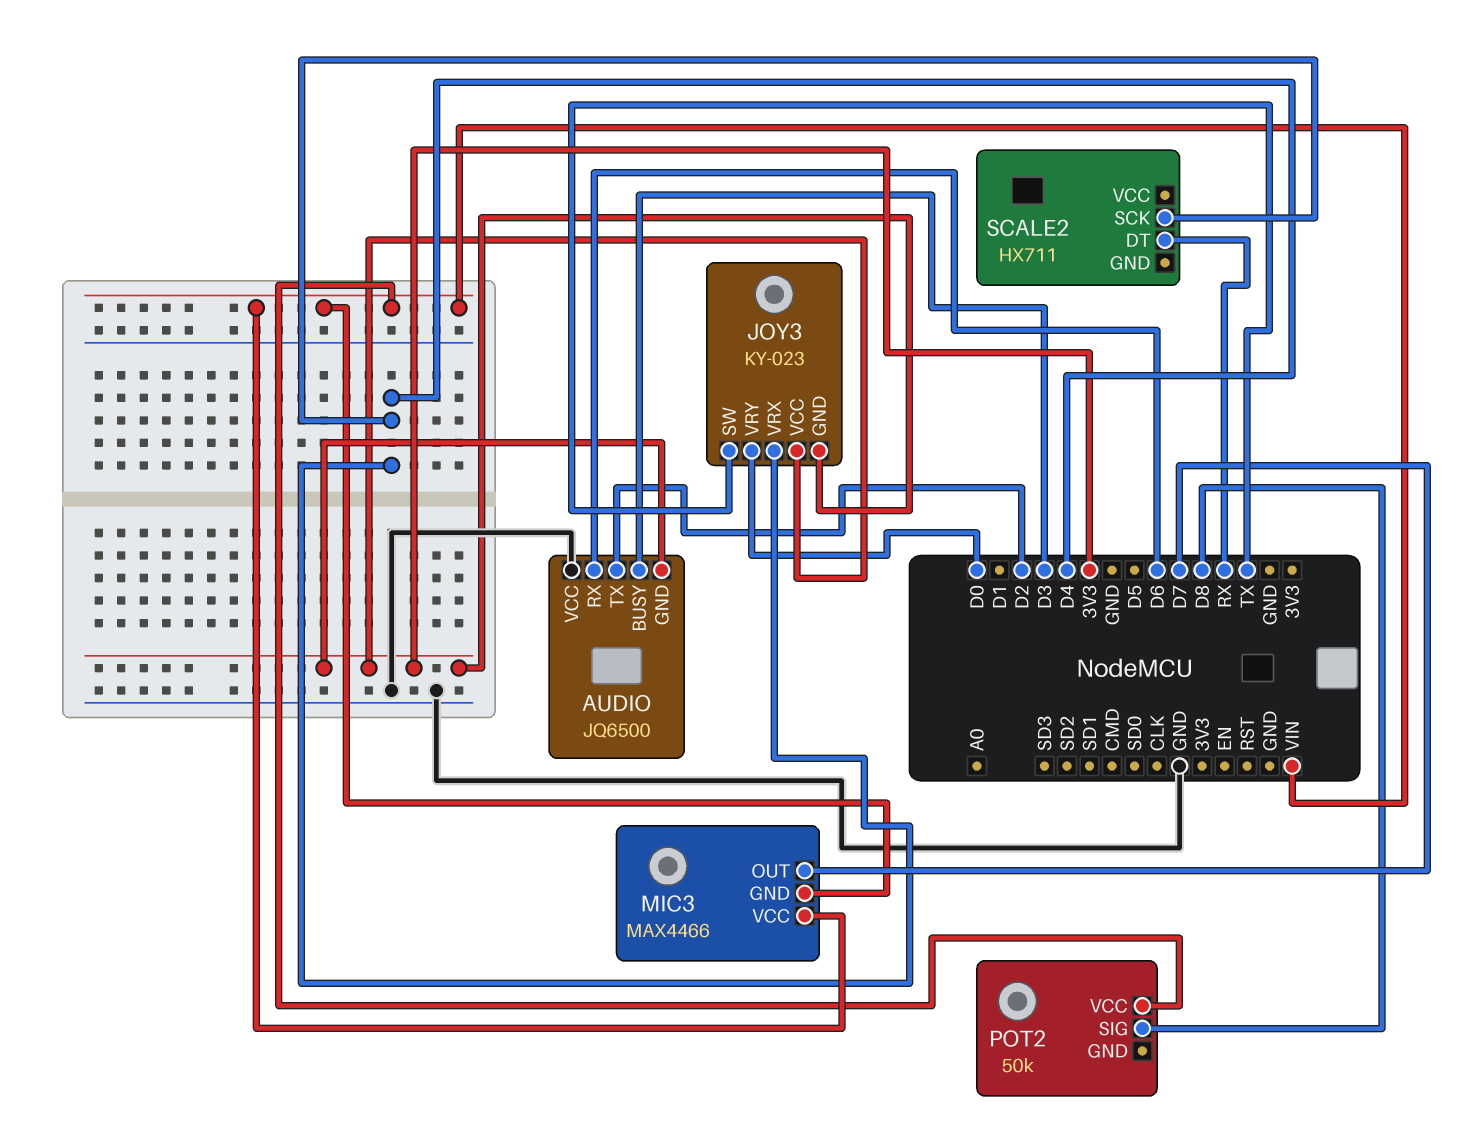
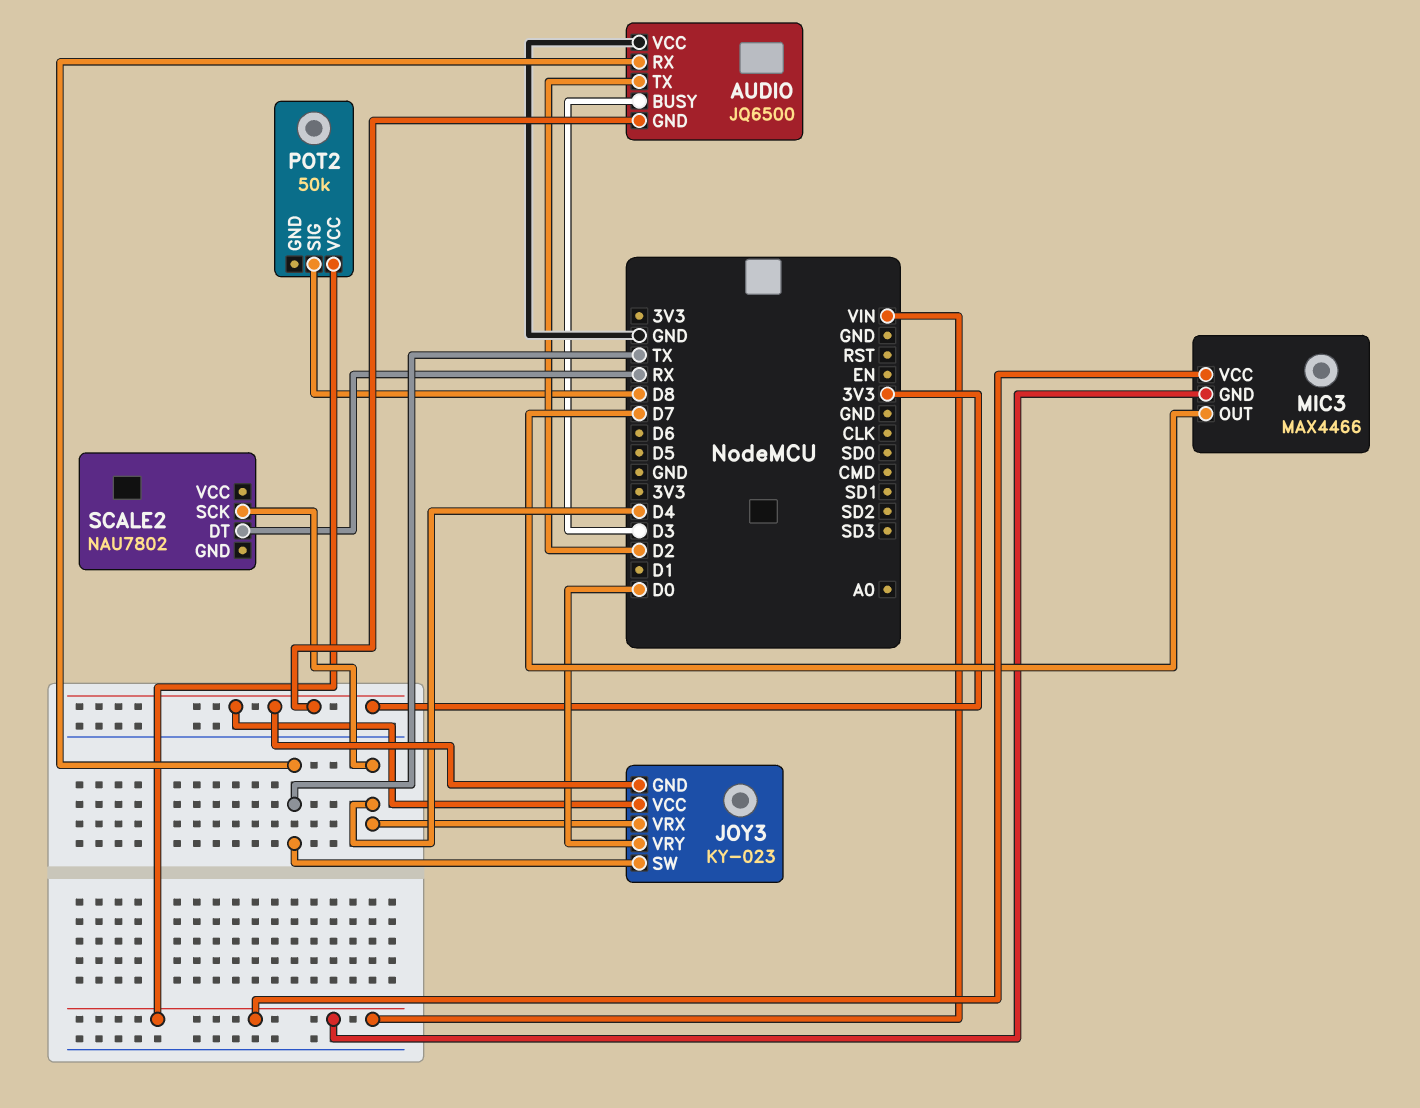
AUDIO pin RX: D6 -> TX
SCALE2: HX711 -> NAU7802

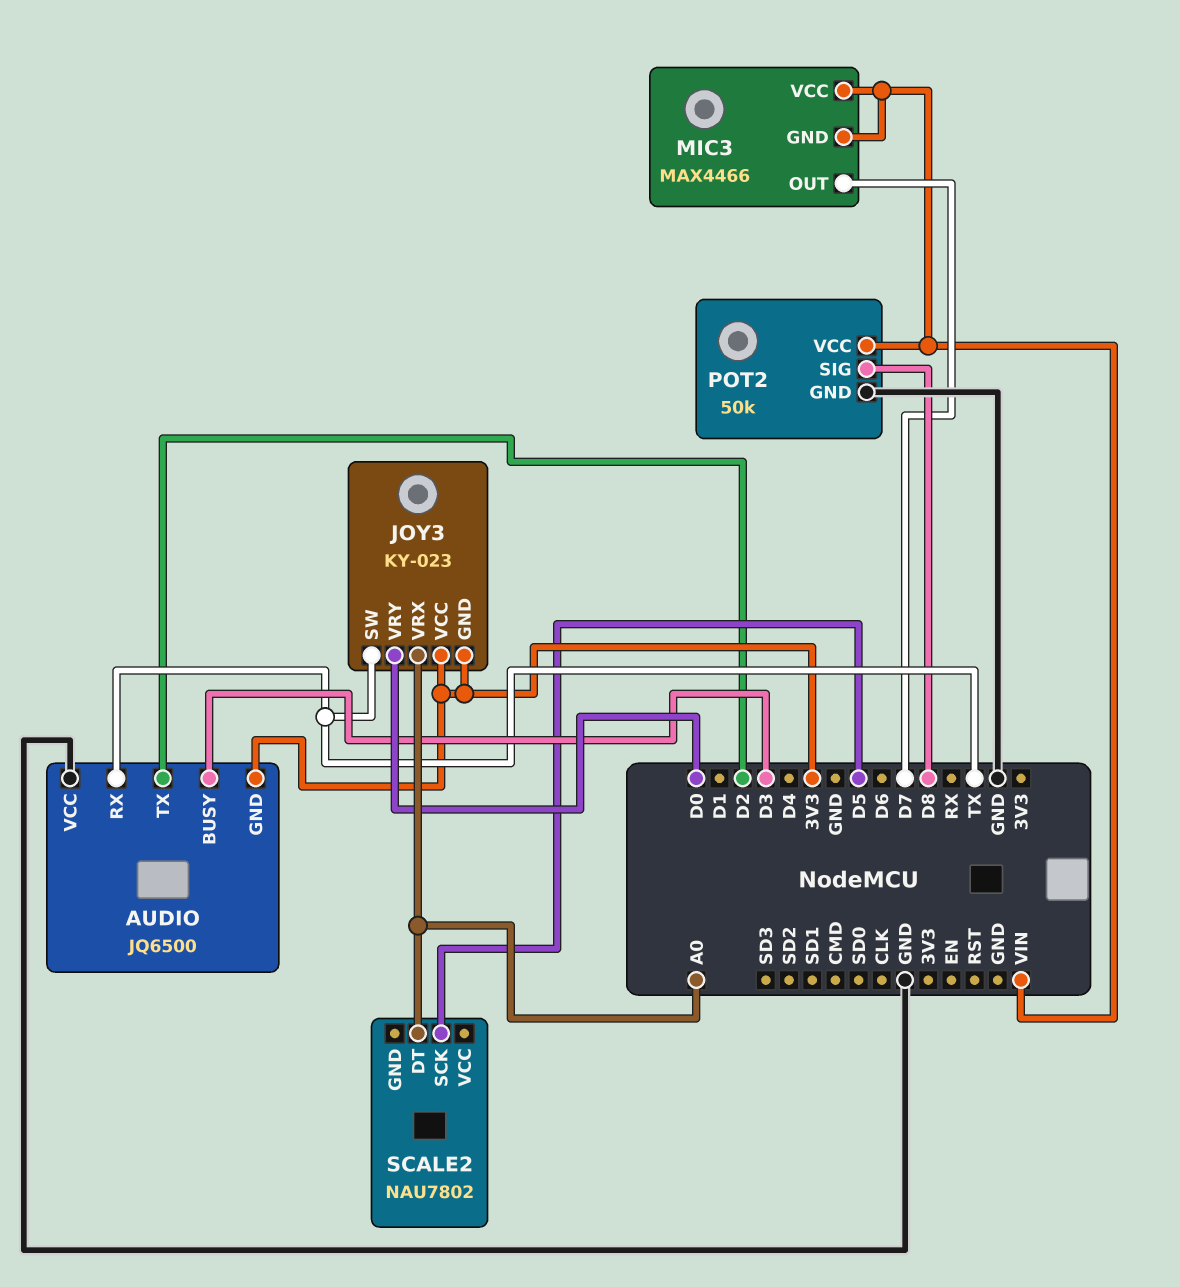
JOY3 pin VRX: D4 -> A0
POT2 pin GND: none -> GND
SCALE2 pin DT: RX -> A0
SCALE2 pin SCK: D4 -> D5

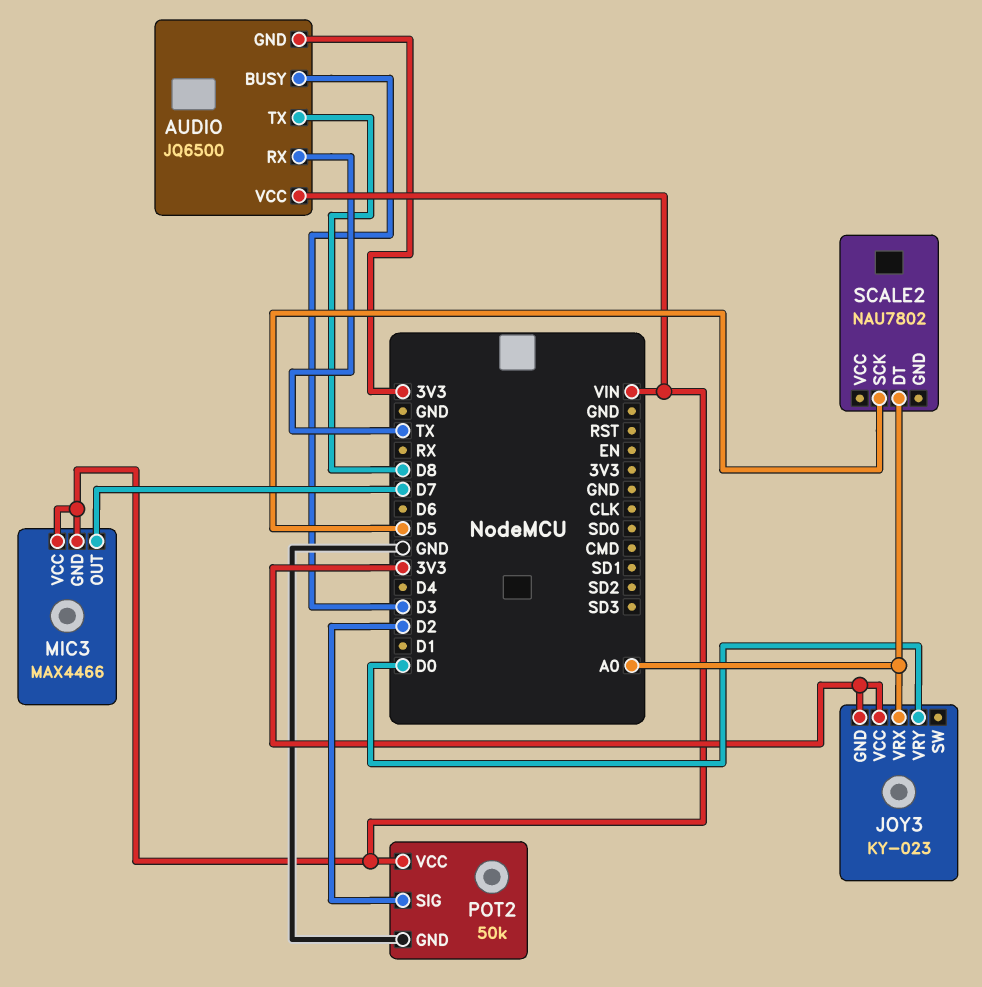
AUDIO pin TX: D2 -> D8
AUDIO pin VCC: GND -> VIN
JOY3 pin SW: TX -> none
POT2 pin SIG: D8 -> D2

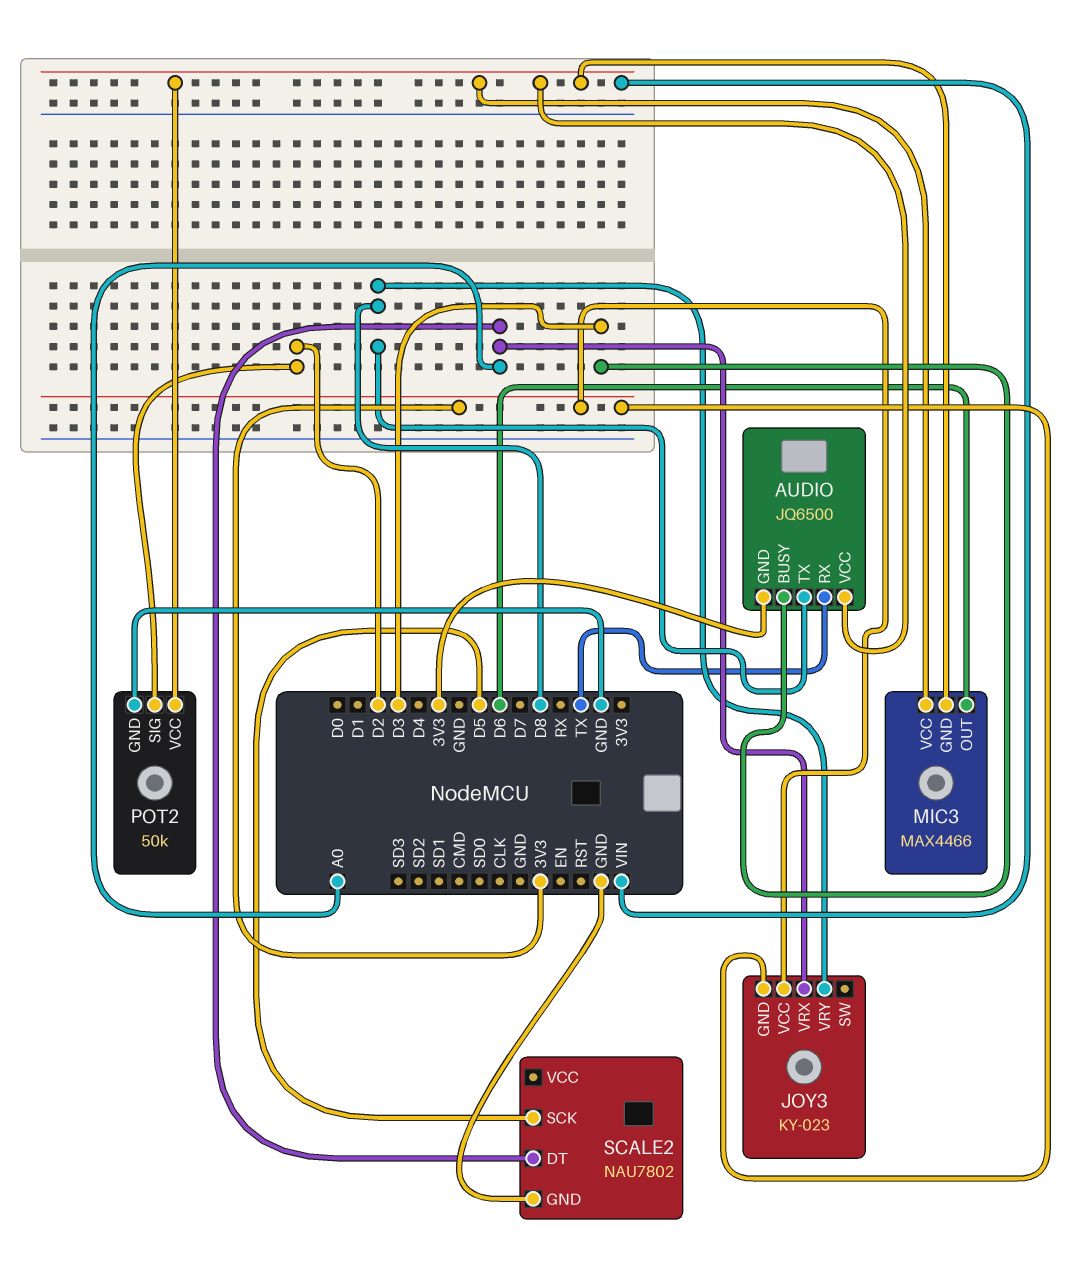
JOY3 pin VRY: D0 -> D8
MIC3 pin OUT: D7 -> D6
SCALE2 pin GND: none -> GND

